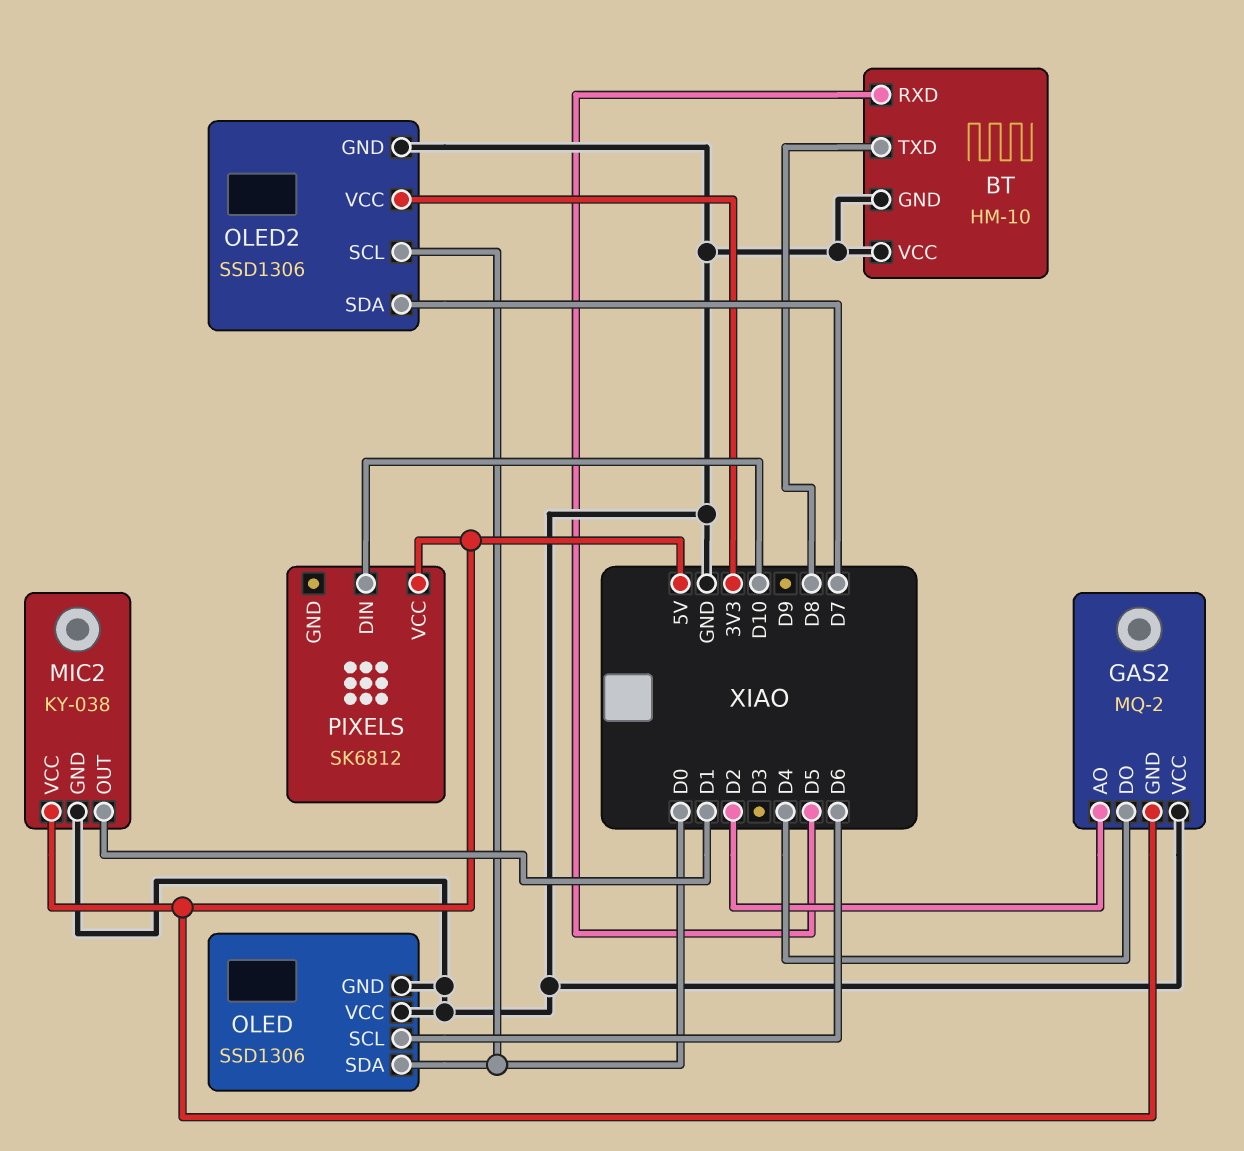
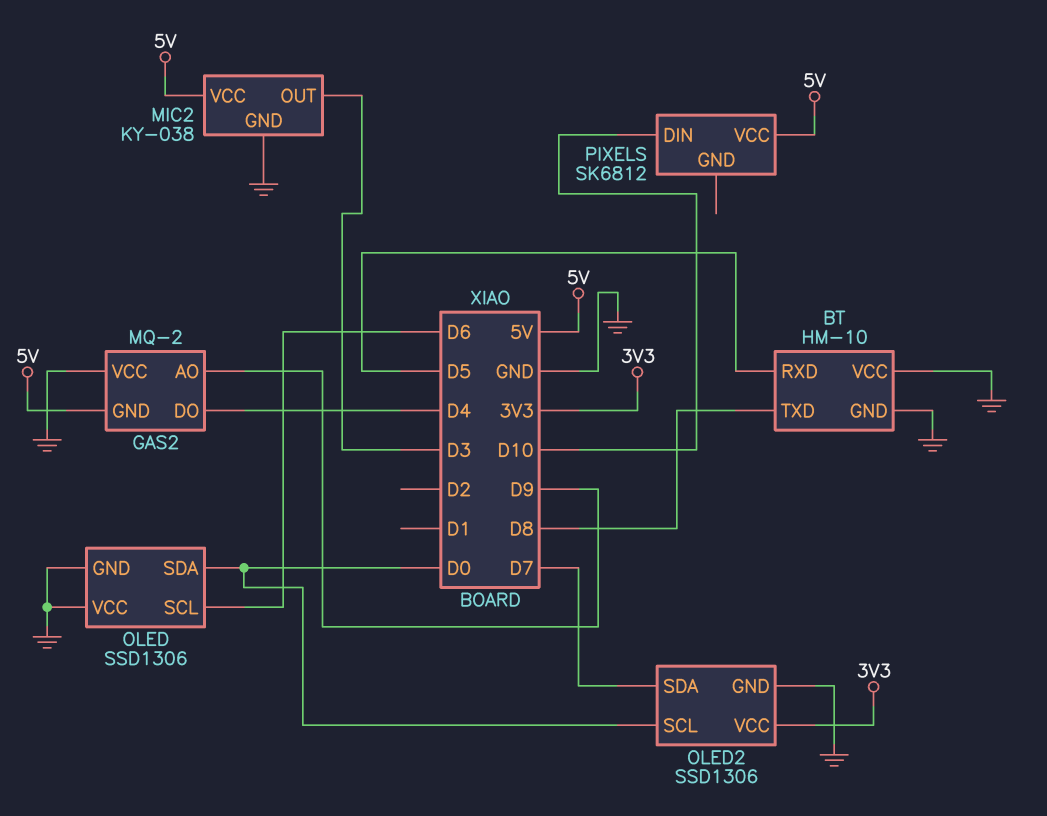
GAS2 pin AO: D2 -> D9
MIC2 pin OUT: D1 -> D3

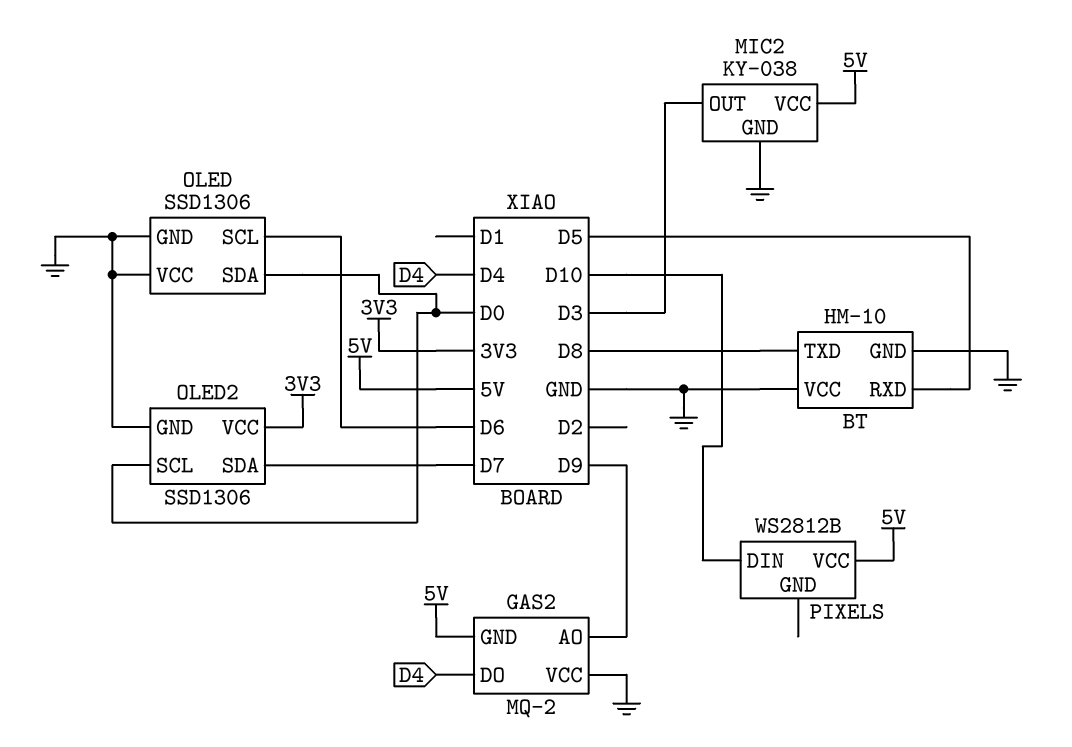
PIXELS: SK6812 -> WS2812B

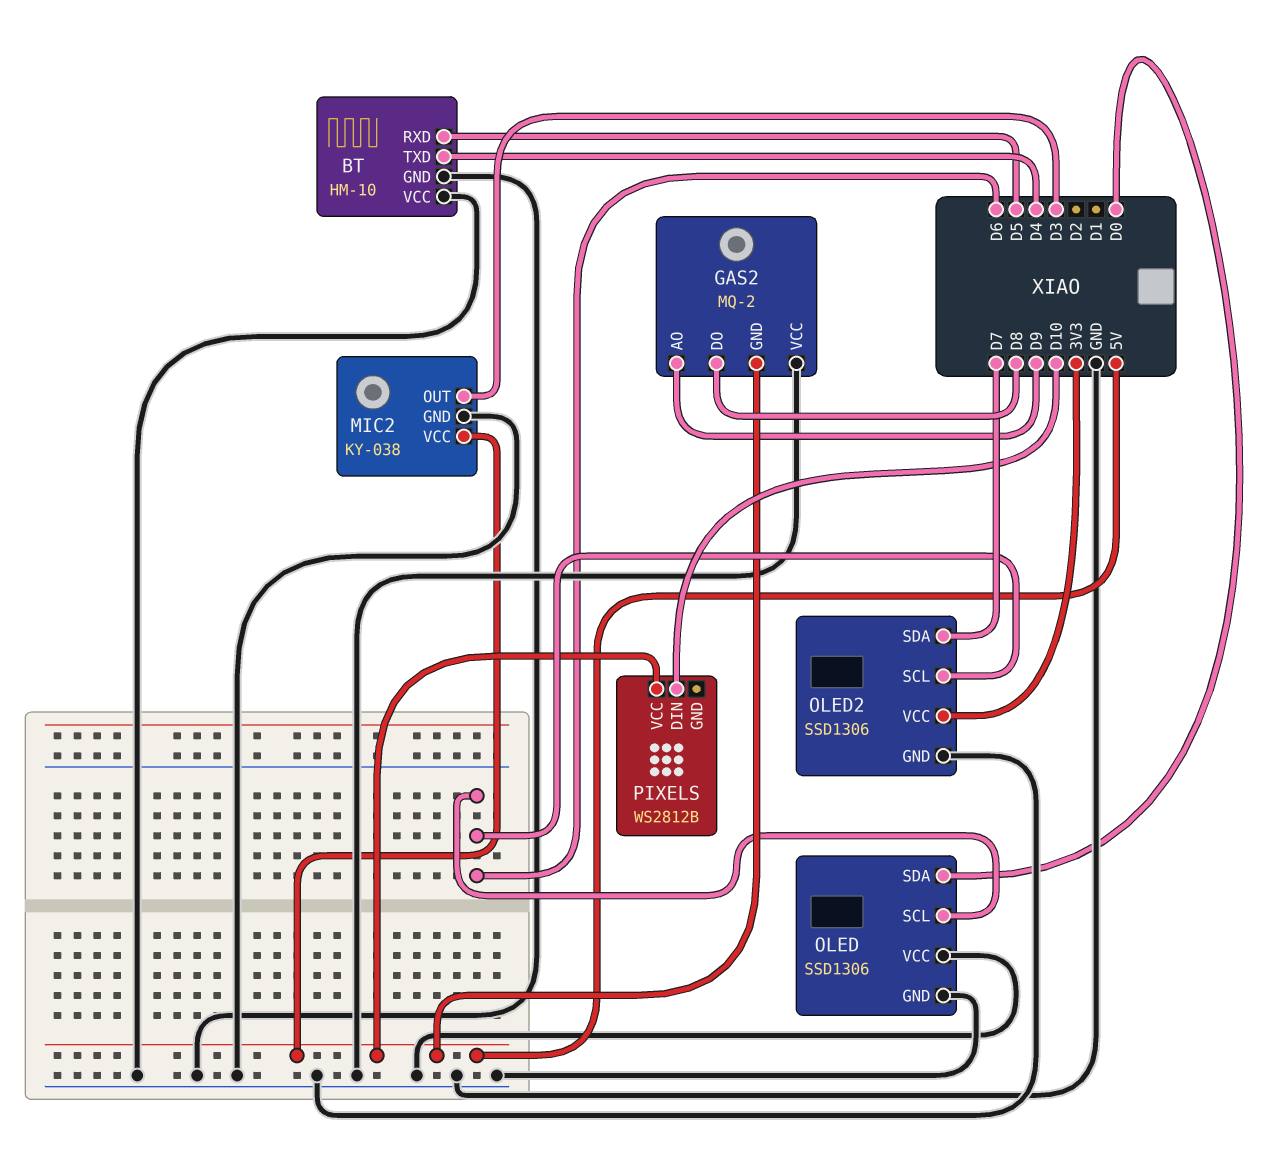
BT pin TXD: D8 -> D4
GAS2 pin DO: D4 -> D8
OLED2 pin SCL: D0 -> D6

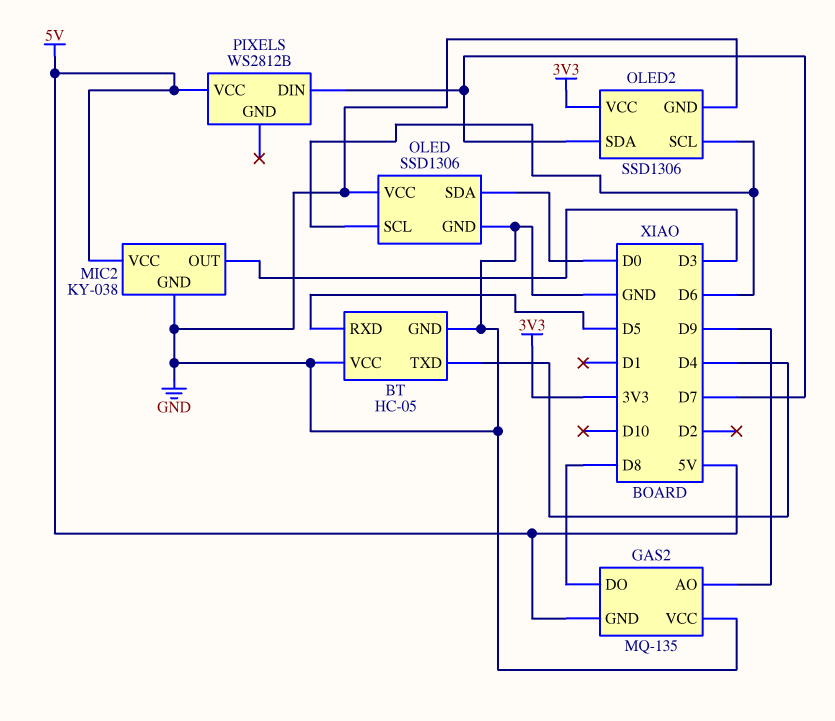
BT: HM-10 -> HC-05
GAS2: MQ-2 -> MQ-135
PIXELS pin DIN: D10 -> D7

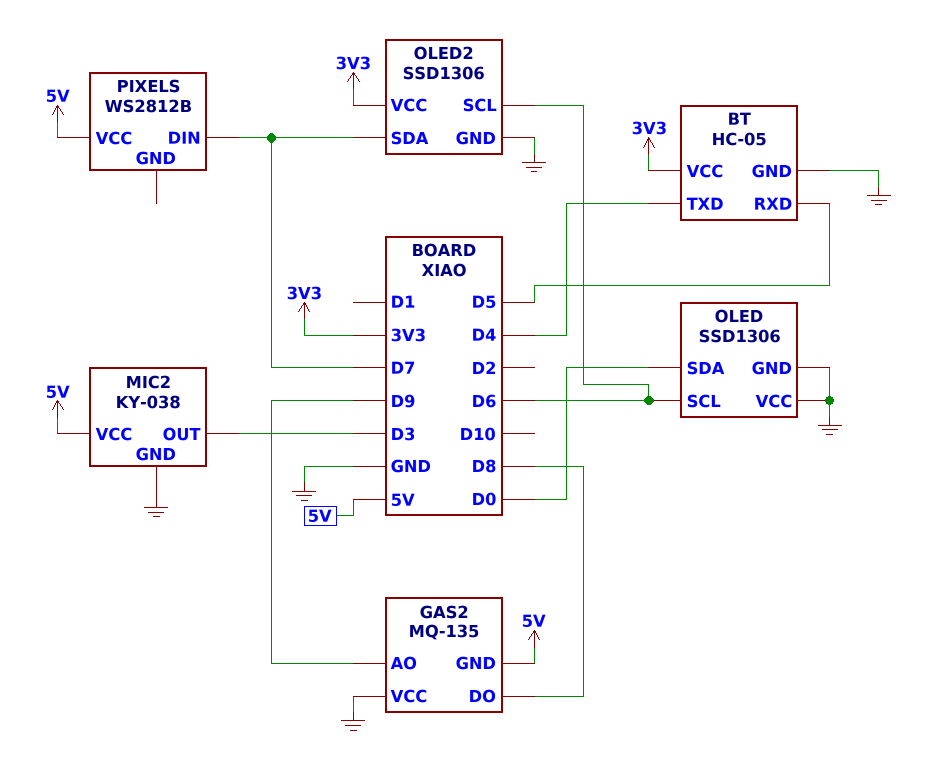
BT pin VCC: GND -> 3V3

